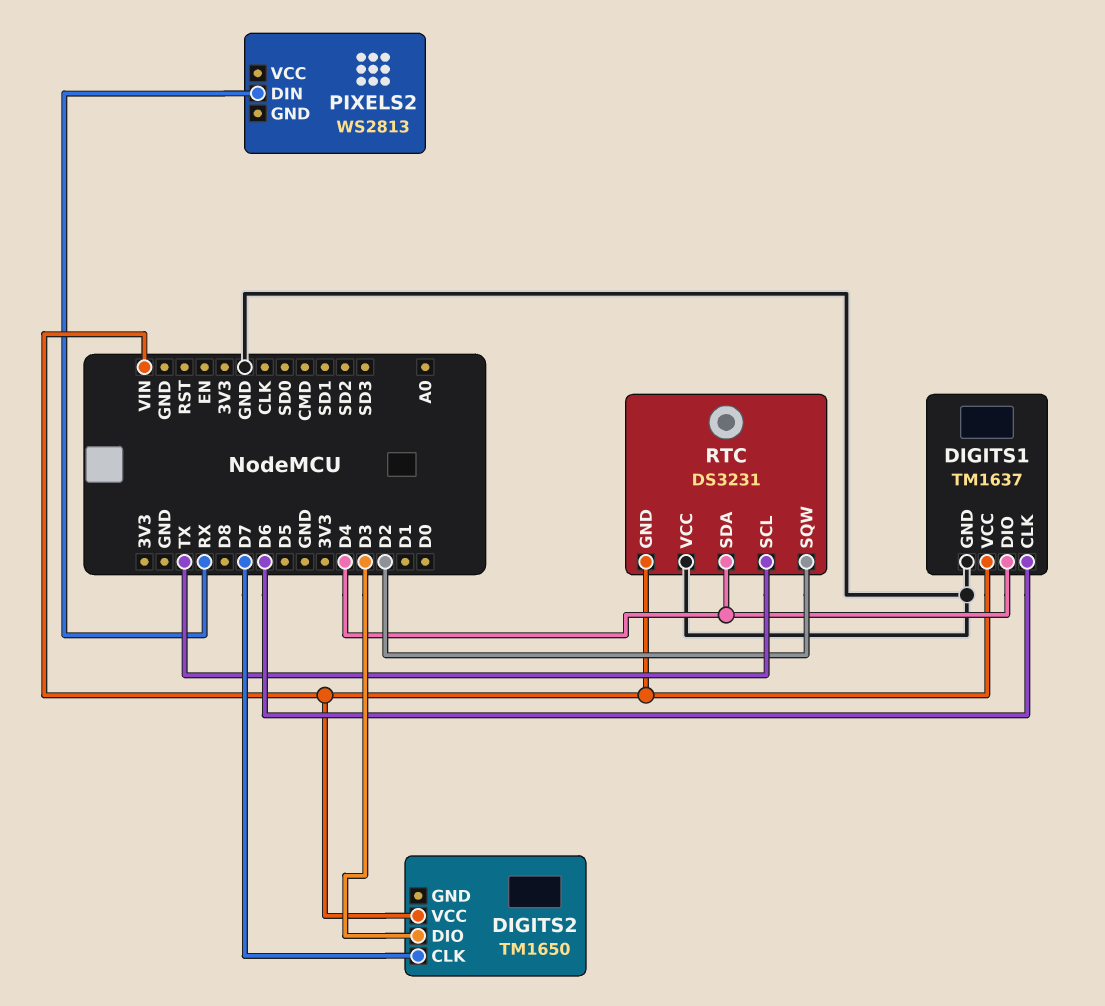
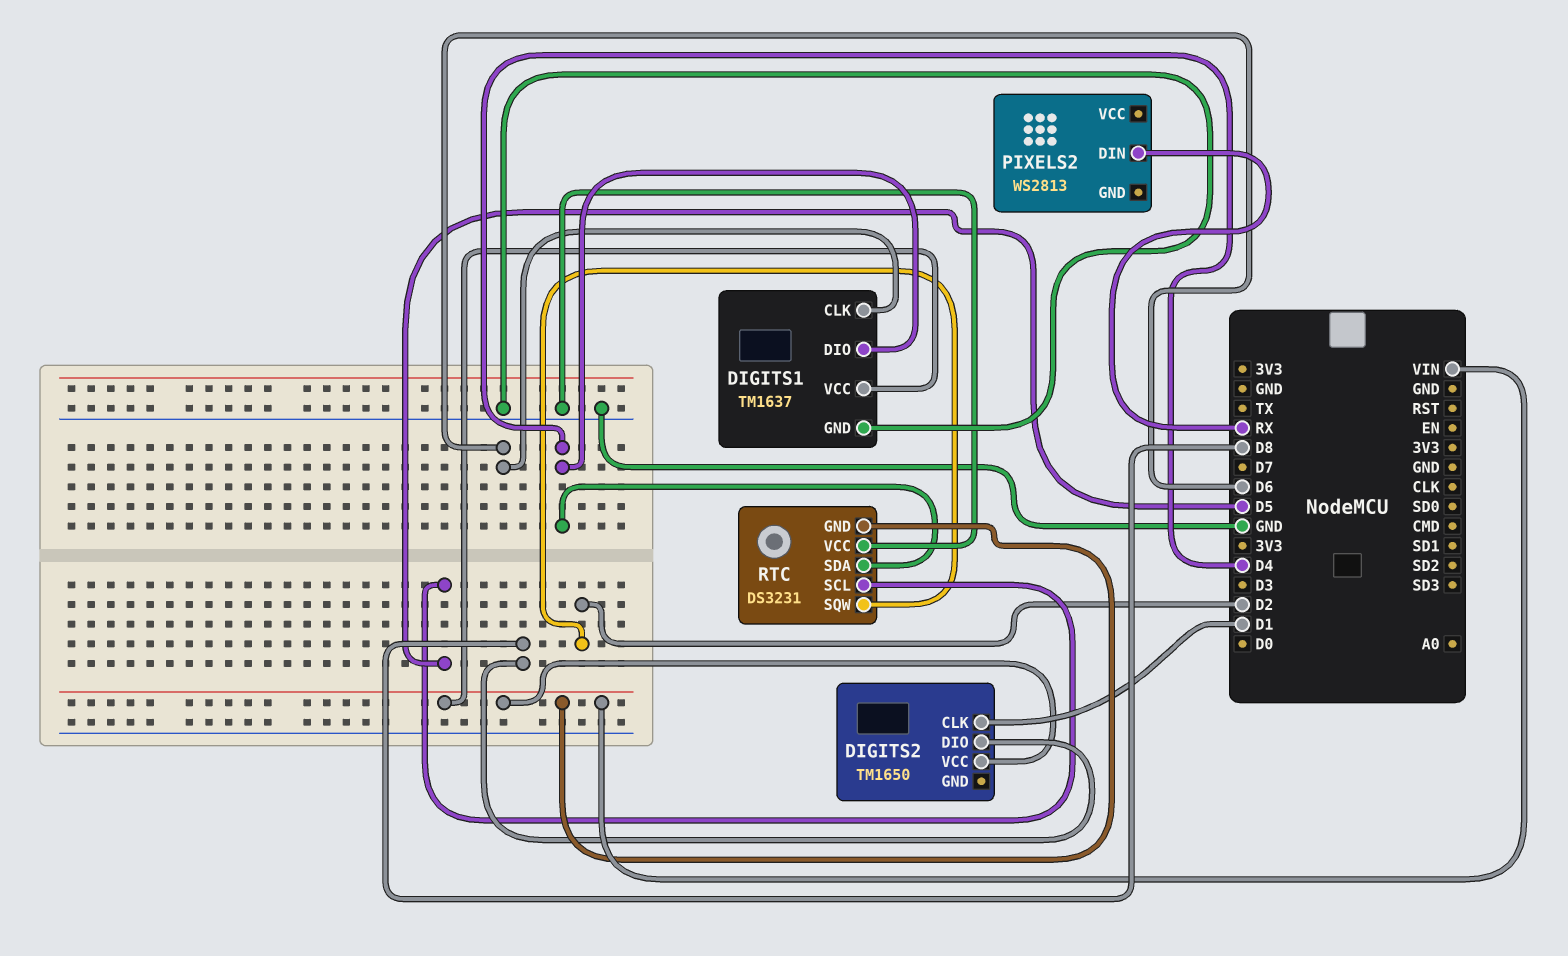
DIGITS2 pin CLK: D7 -> D1
DIGITS2 pin DIO: D3 -> D8
RTC pin SCL: TX -> D5

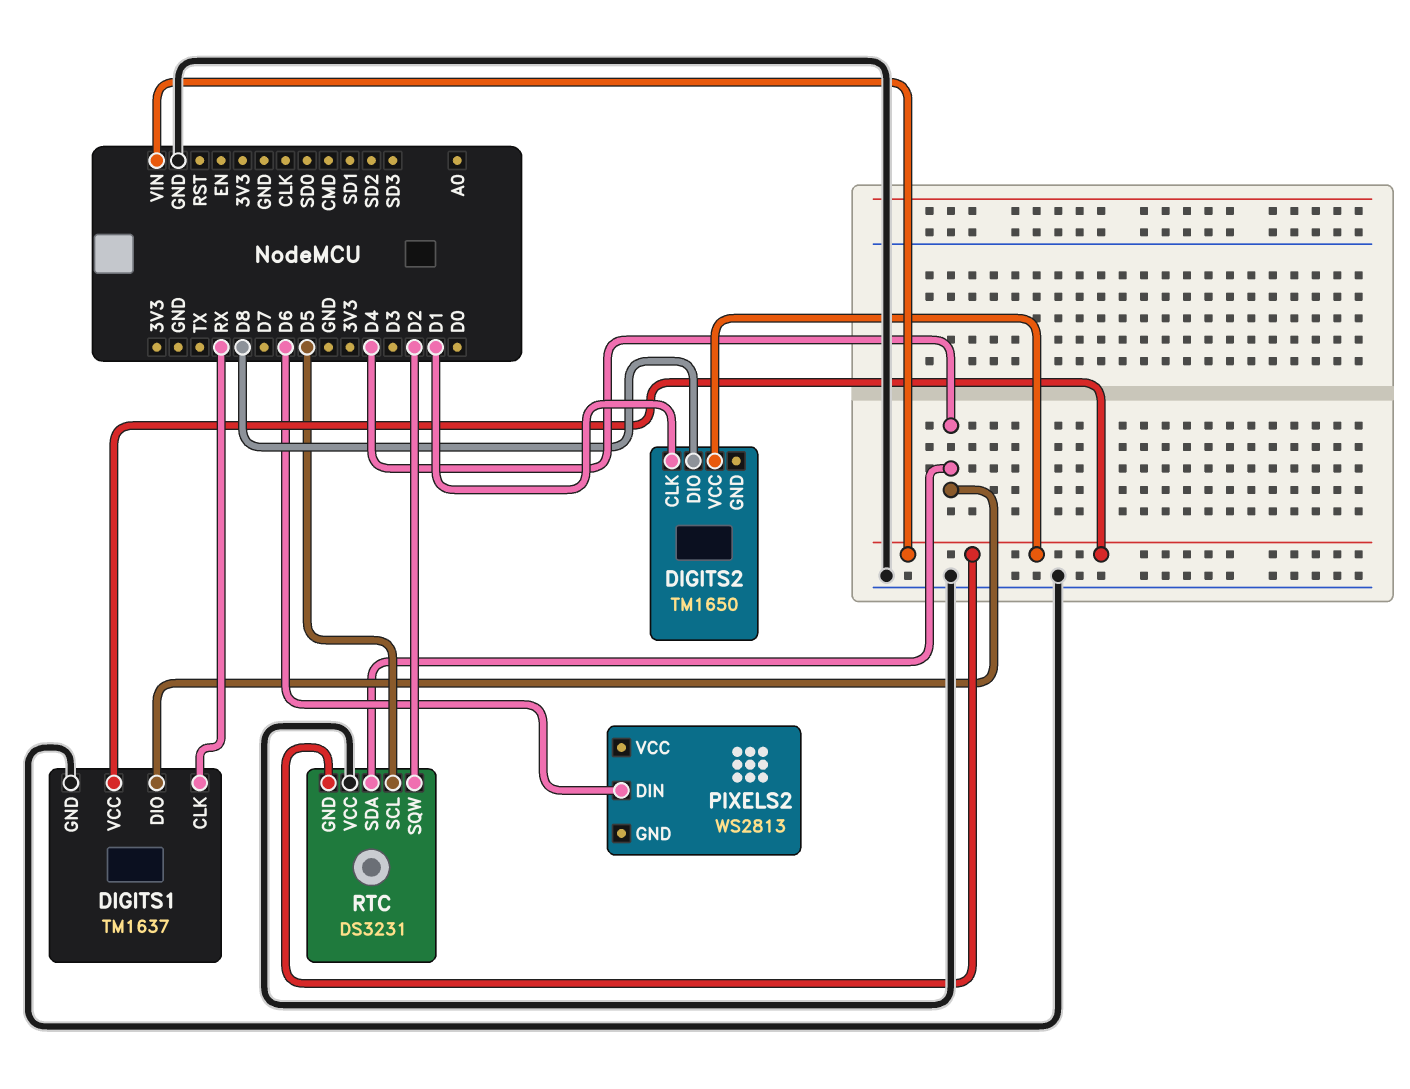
DIGITS1 pin CLK: D6 -> RX
PIXELS2 pin DIN: RX -> D6

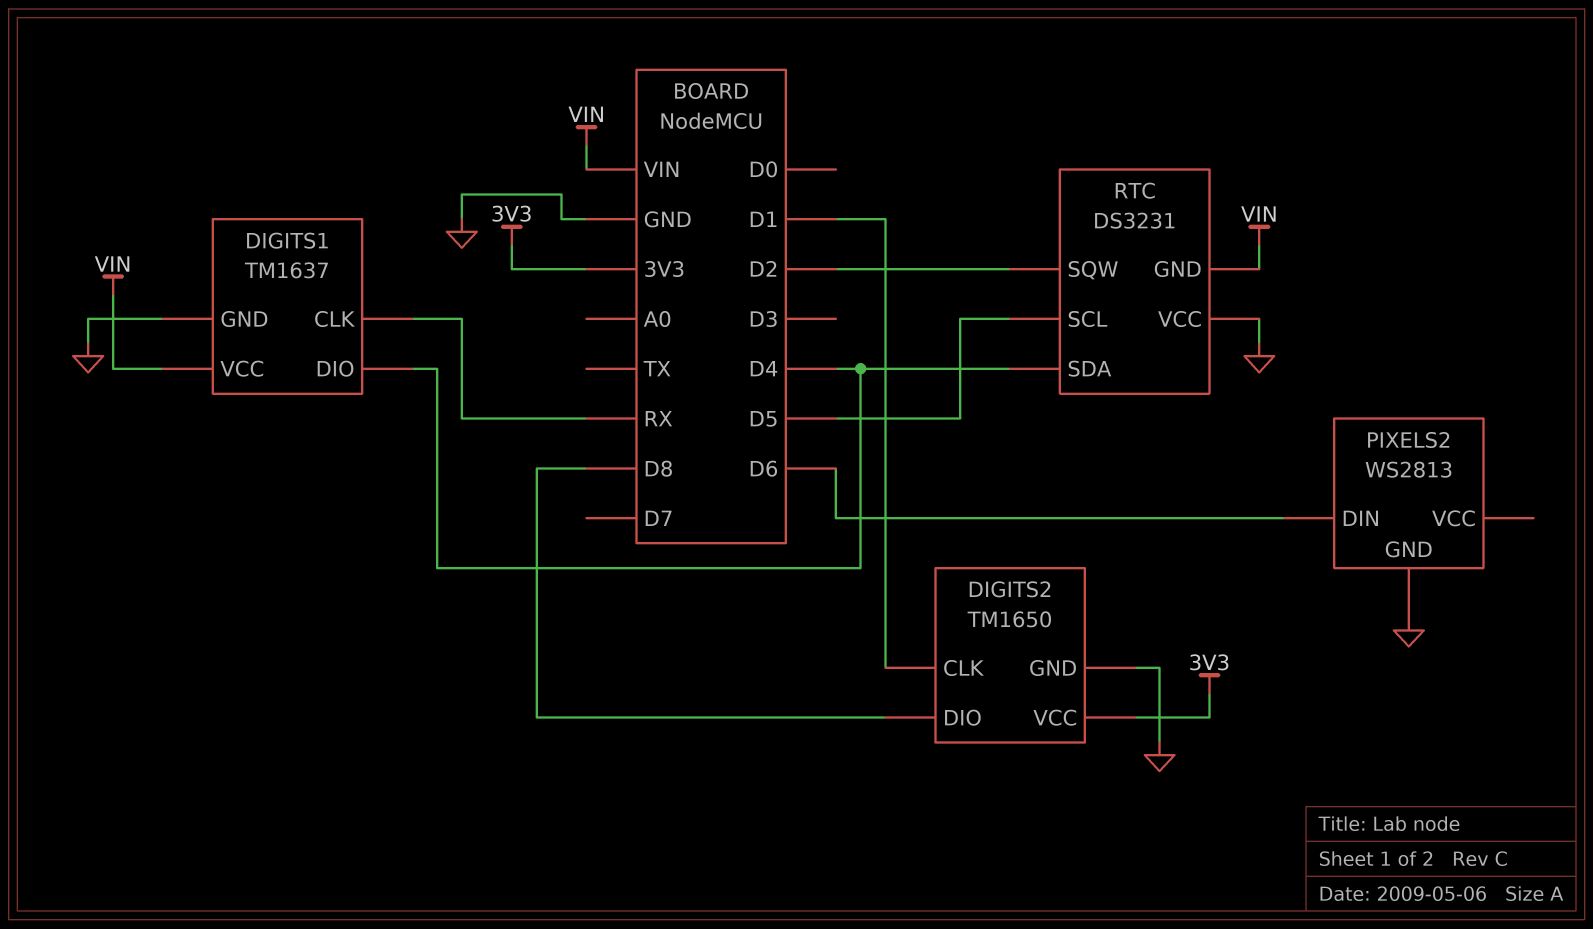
DIGITS2 pin GND: none -> GND
DIGITS2 pin VCC: VIN -> 3V3
PIXELS2 pin GND: none -> GND

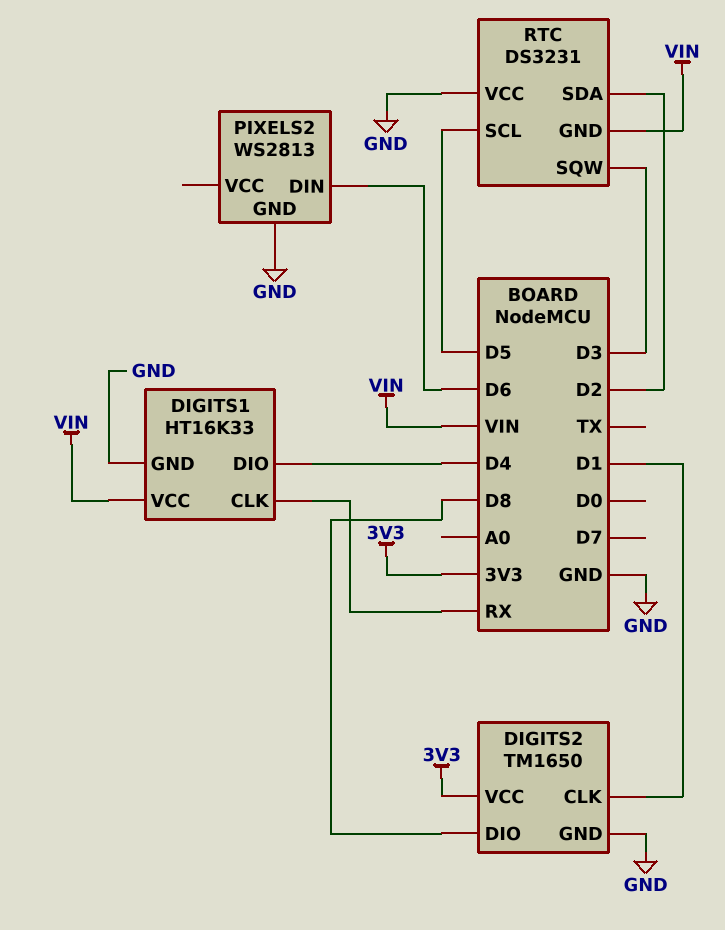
DIGITS1: TM1637 -> HT16K33
RTC pin SDA: D4 -> D2
RTC pin SQW: D2 -> D3

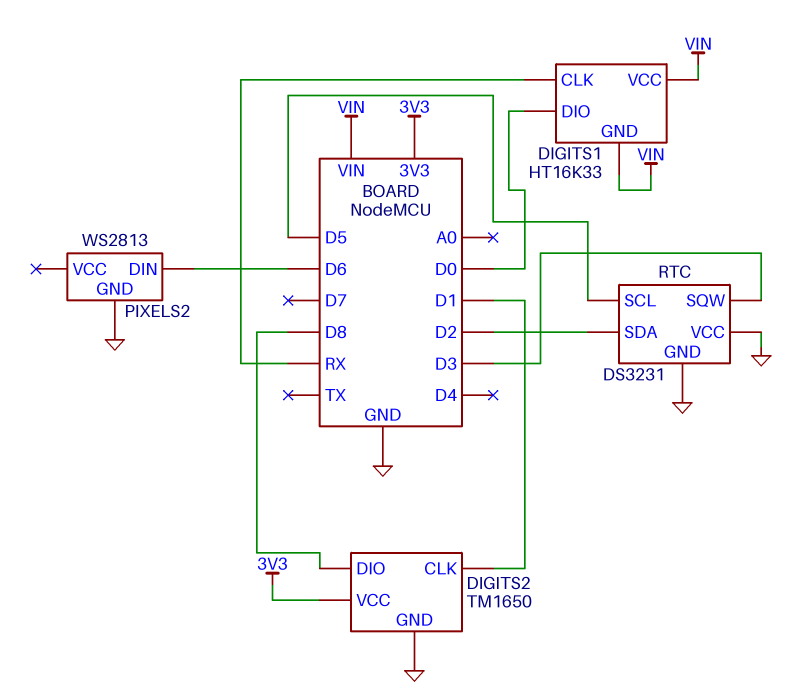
DIGITS1 pin DIO: D4 -> D0
DIGITS1 pin GND: GND -> VIN
RTC pin GND: VIN -> GND

